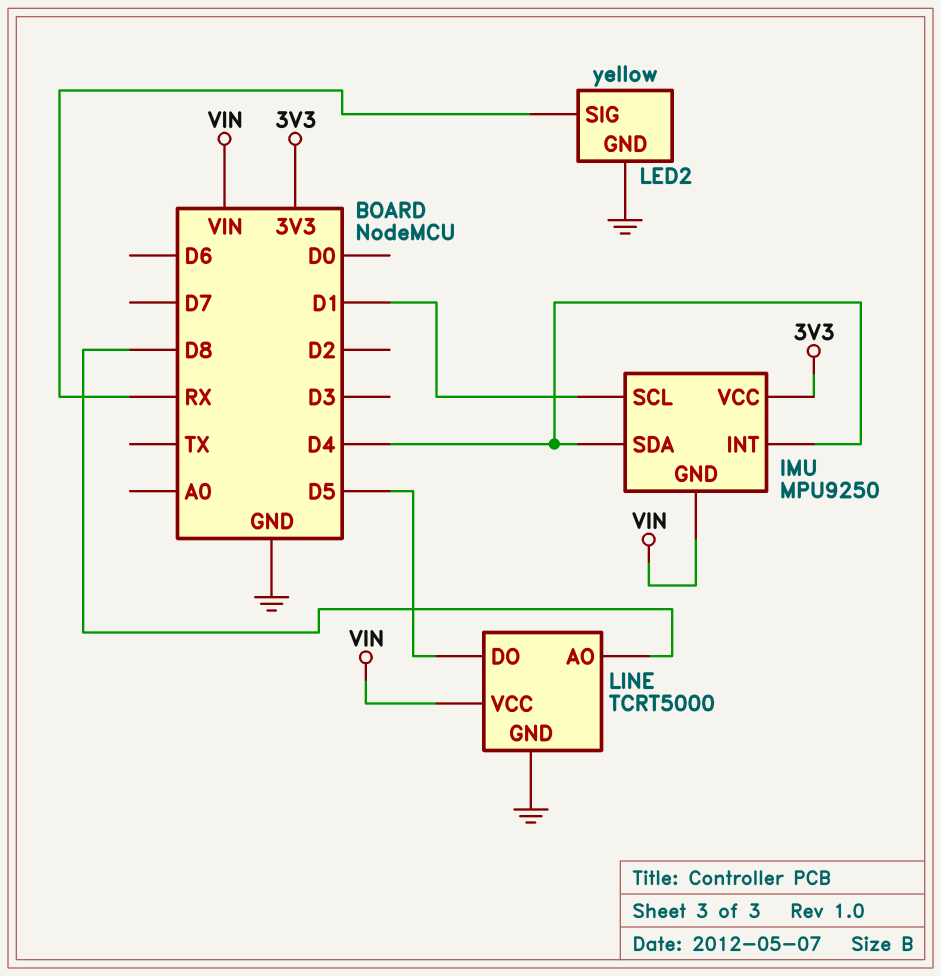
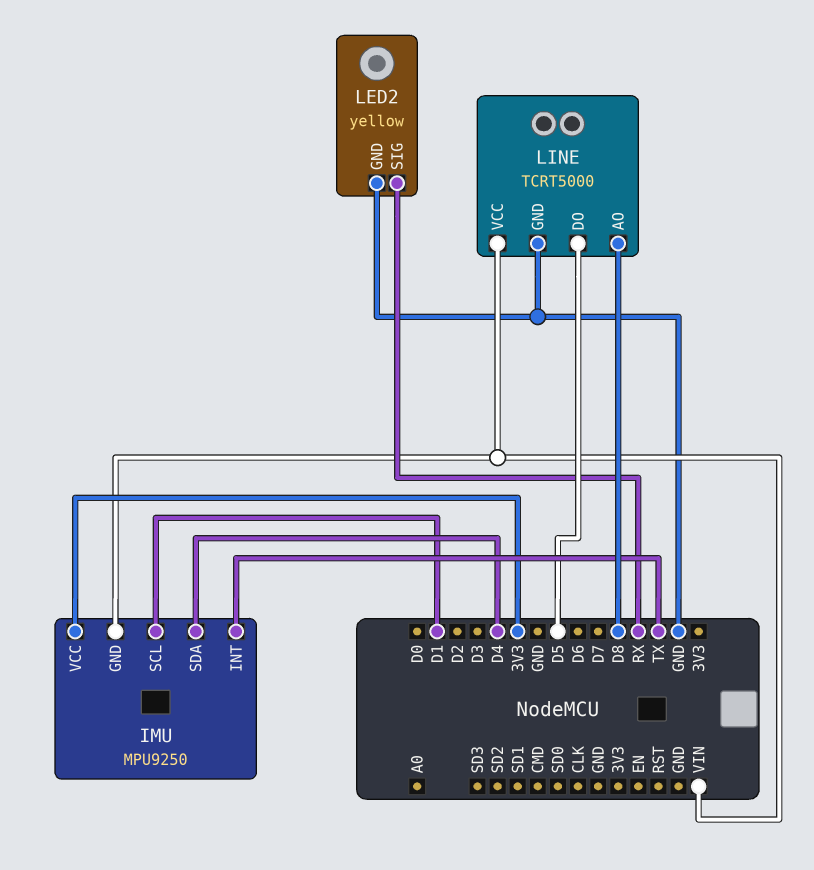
IMU pin INT: D4 -> TX

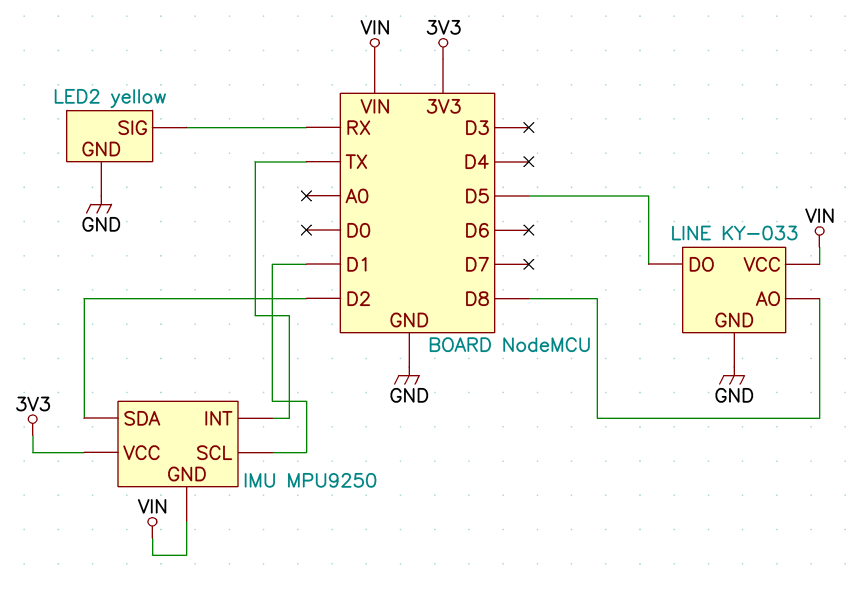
IMU pin SDA: D4 -> D2
LINE: TCRT5000 -> KY-033

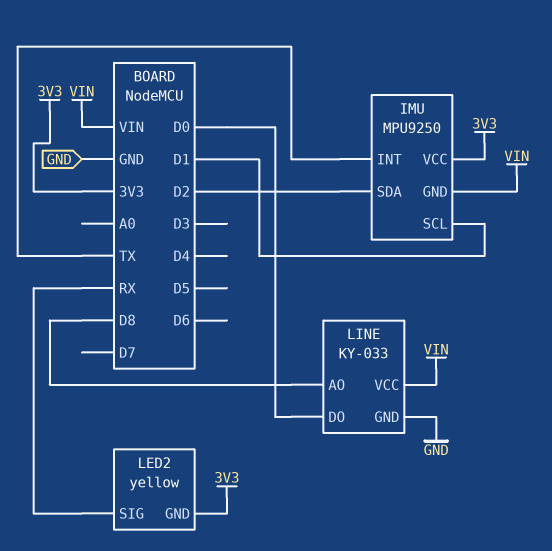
LED2 pin GND: GND -> 3V3
LINE pin DO: D5 -> D0

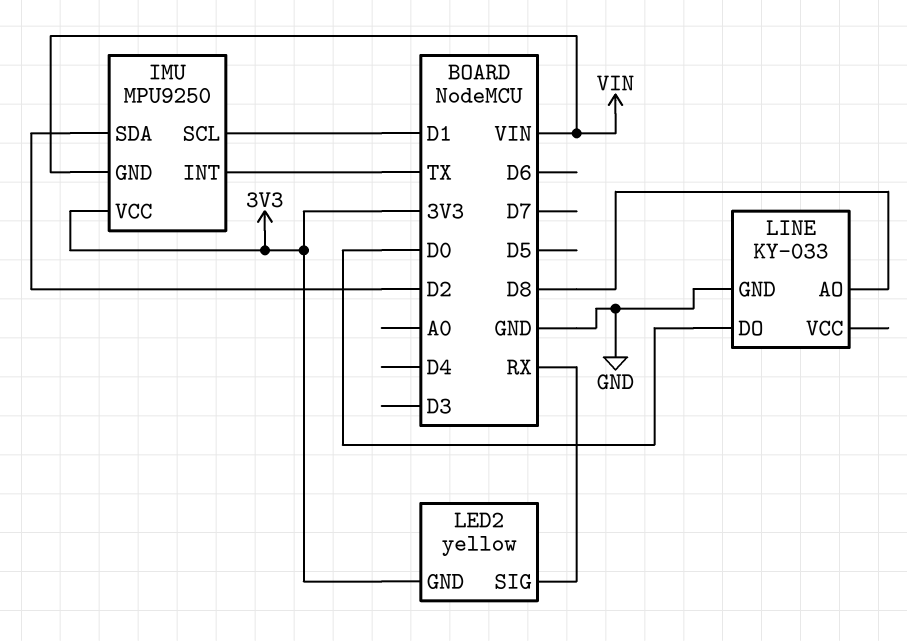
LINE pin VCC: VIN -> none

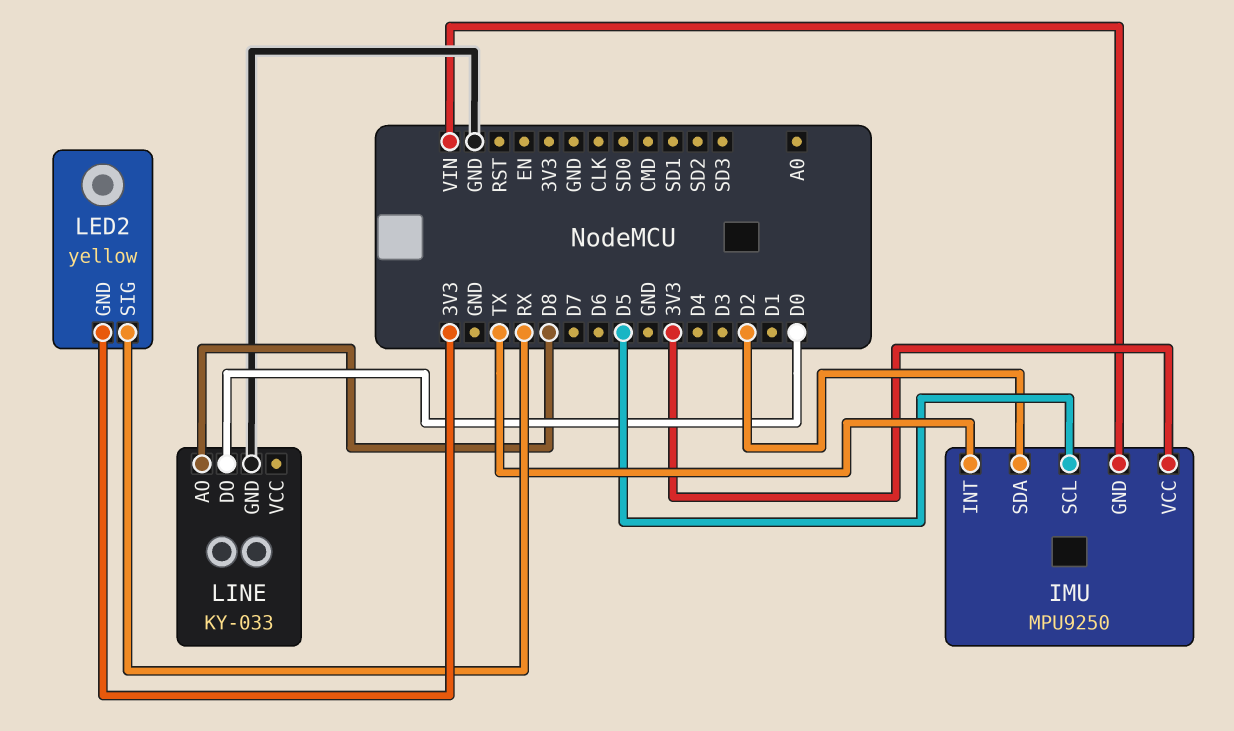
IMU pin SCL: D1 -> D5

